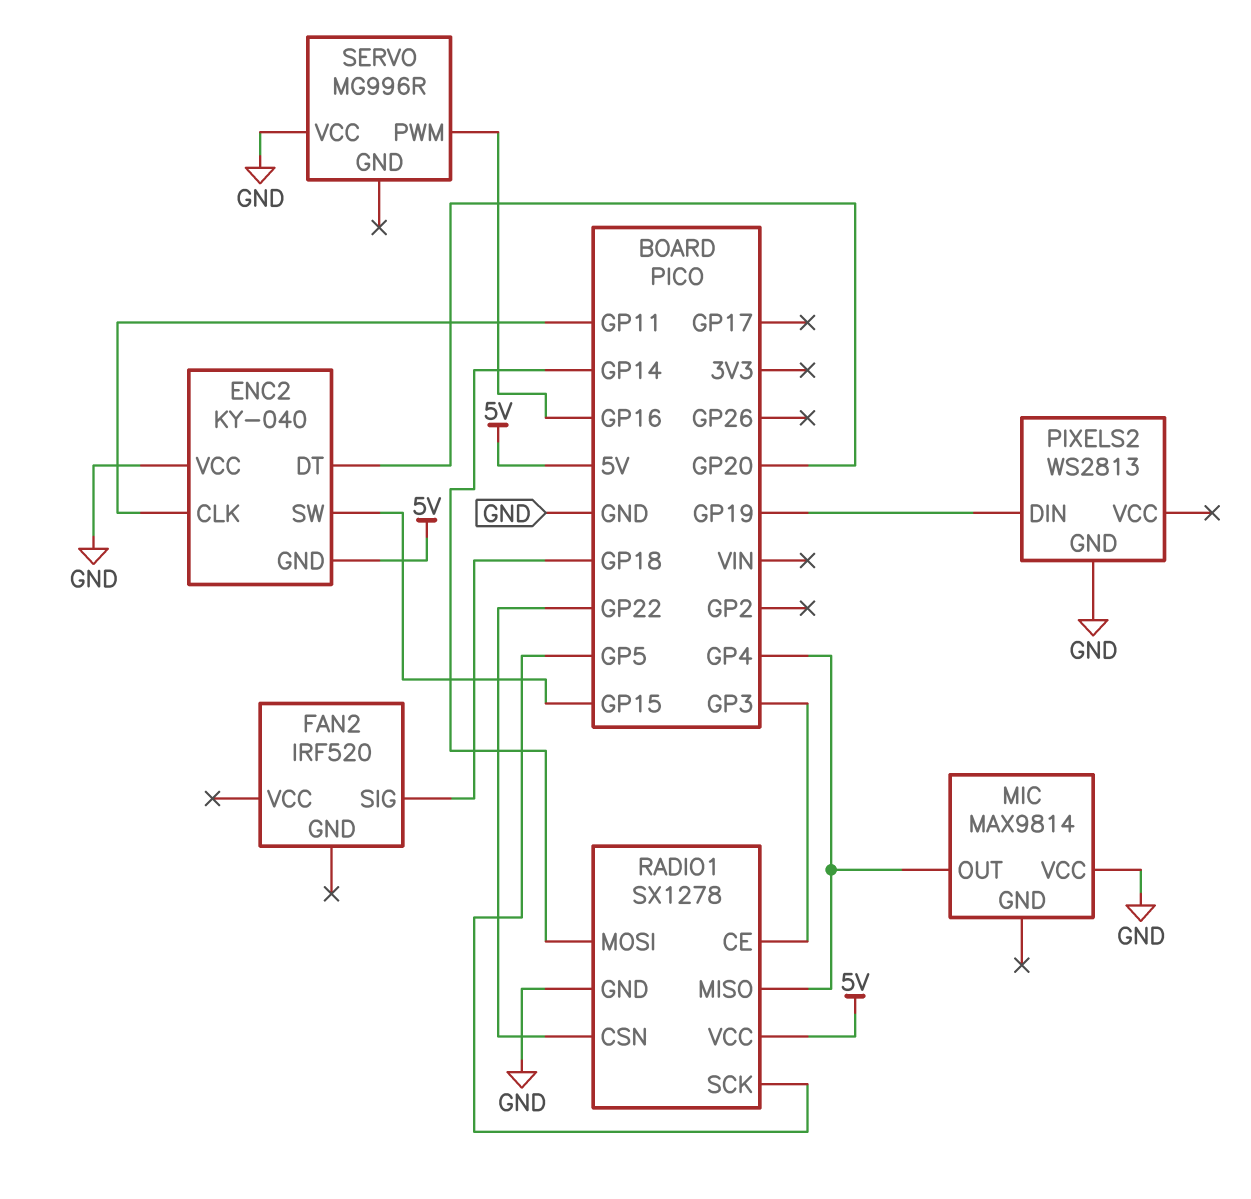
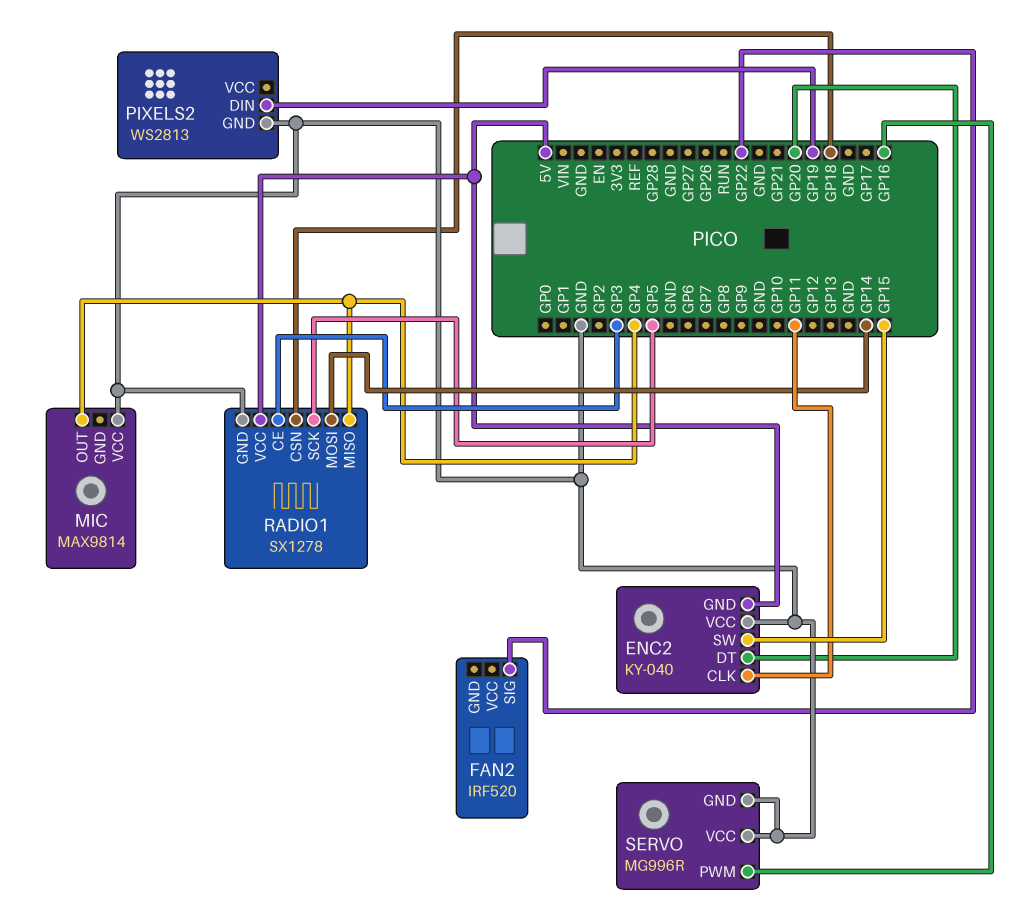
FAN2 pin SIG: GP18 -> GP22
RADIO1 pin CSN: GP22 -> GP18
SERVO pin GND: none -> GND

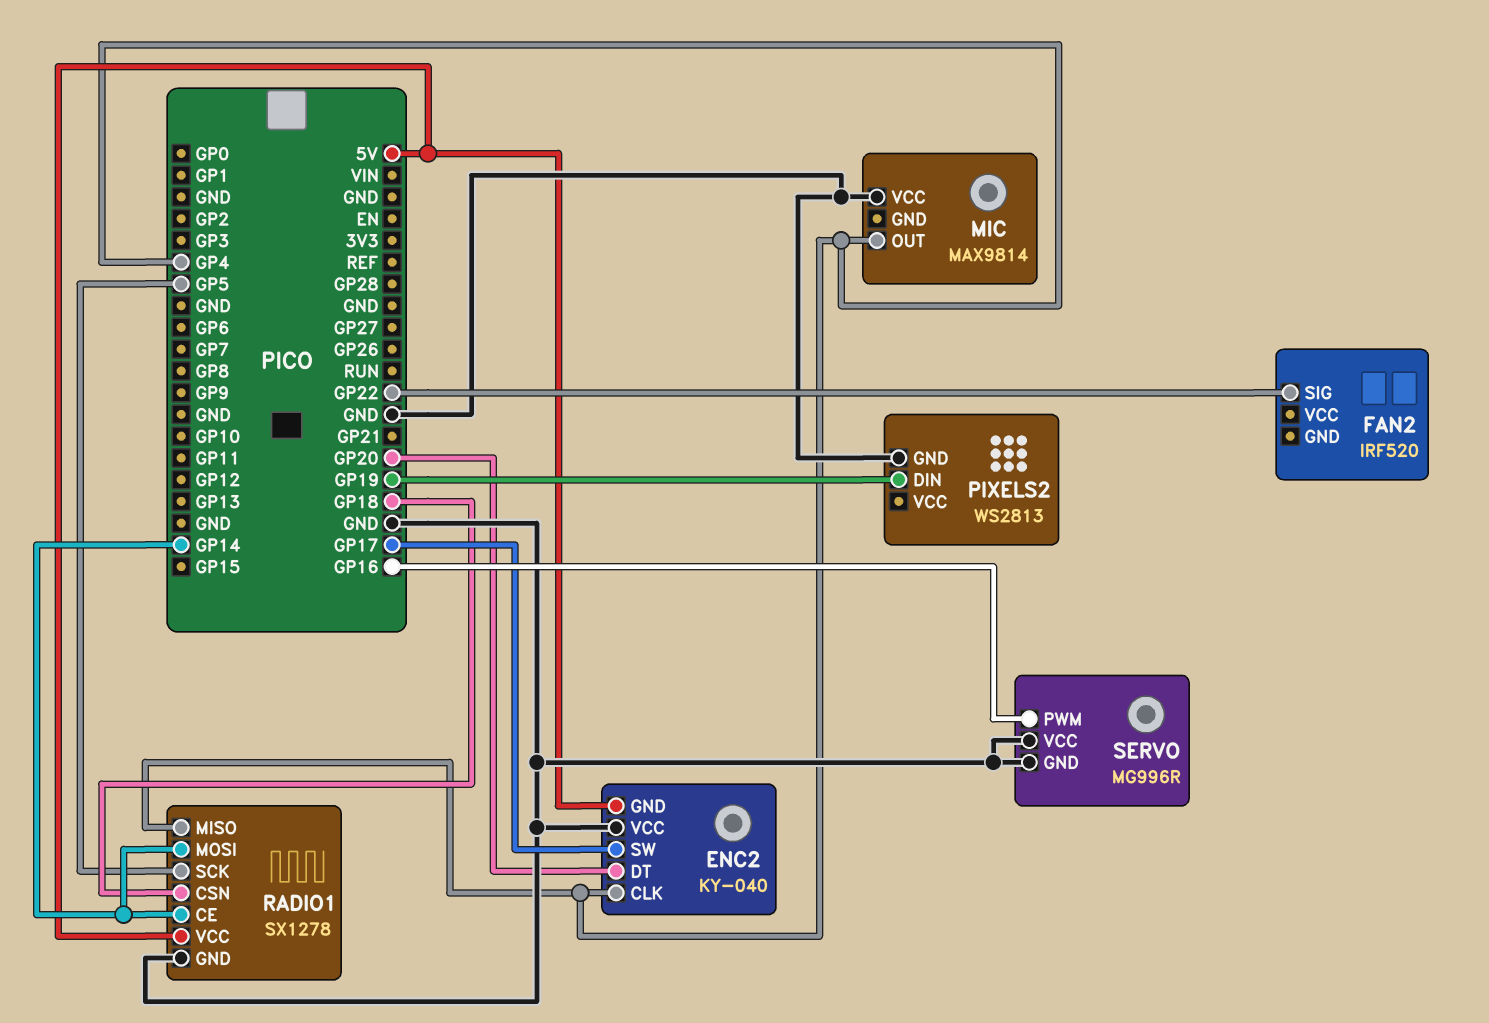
ENC2 pin CLK: GP11 -> GP4
ENC2 pin SW: GP15 -> GP17
RADIO1 pin CE: GP3 -> GP14

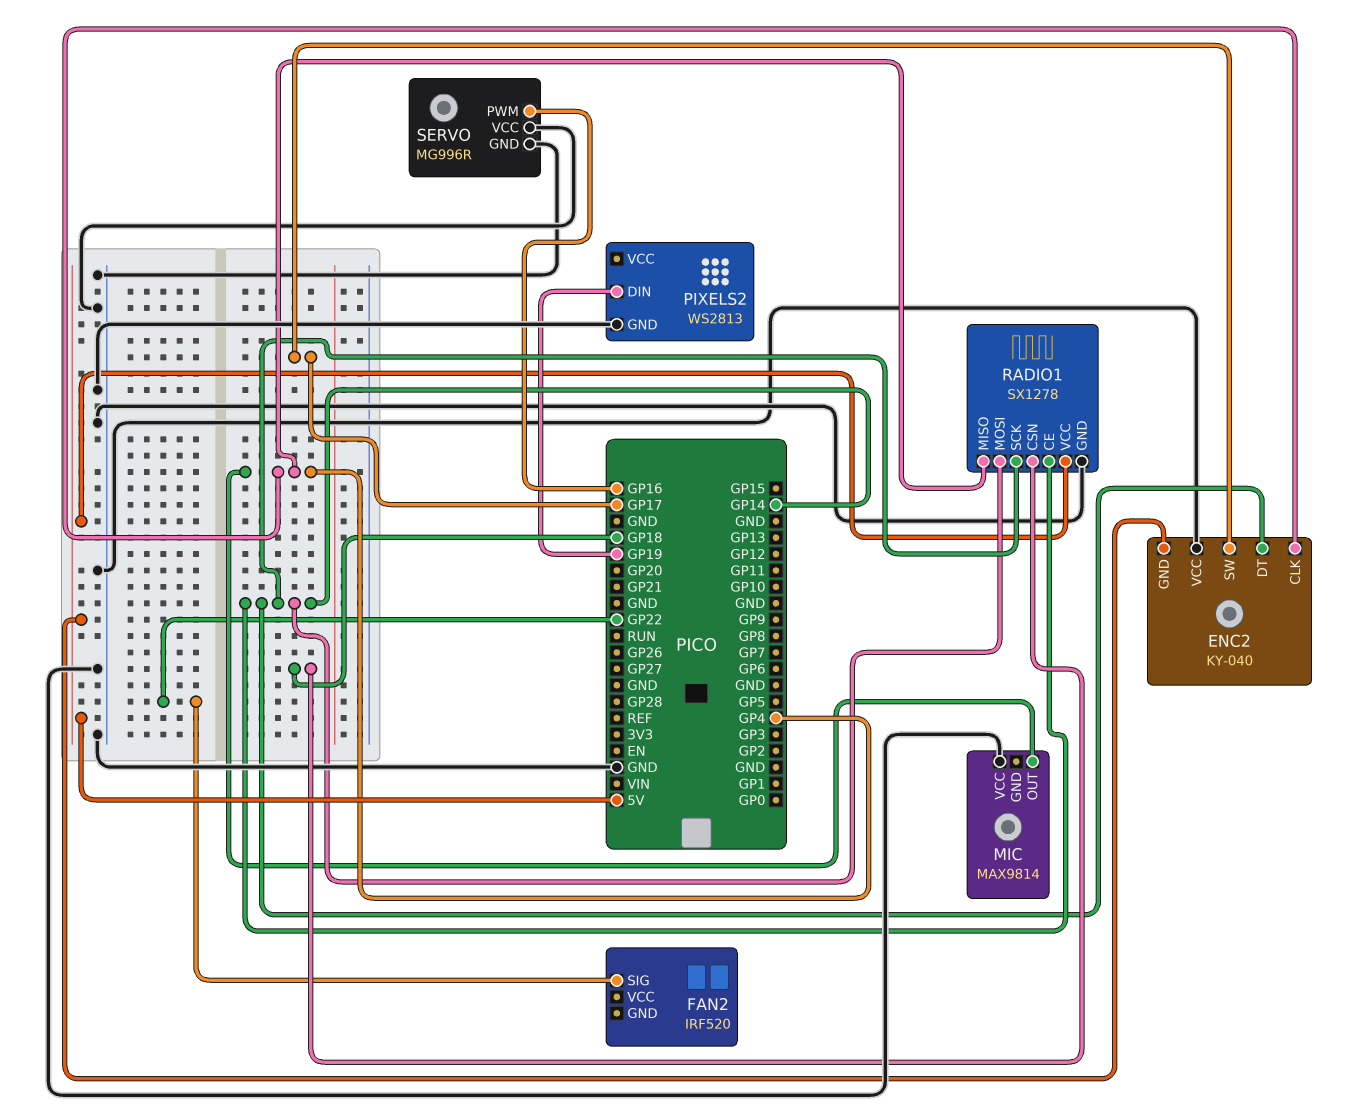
ENC2 pin DT: GP20 -> GP14
RADIO1 pin SCK: GP5 -> GP14

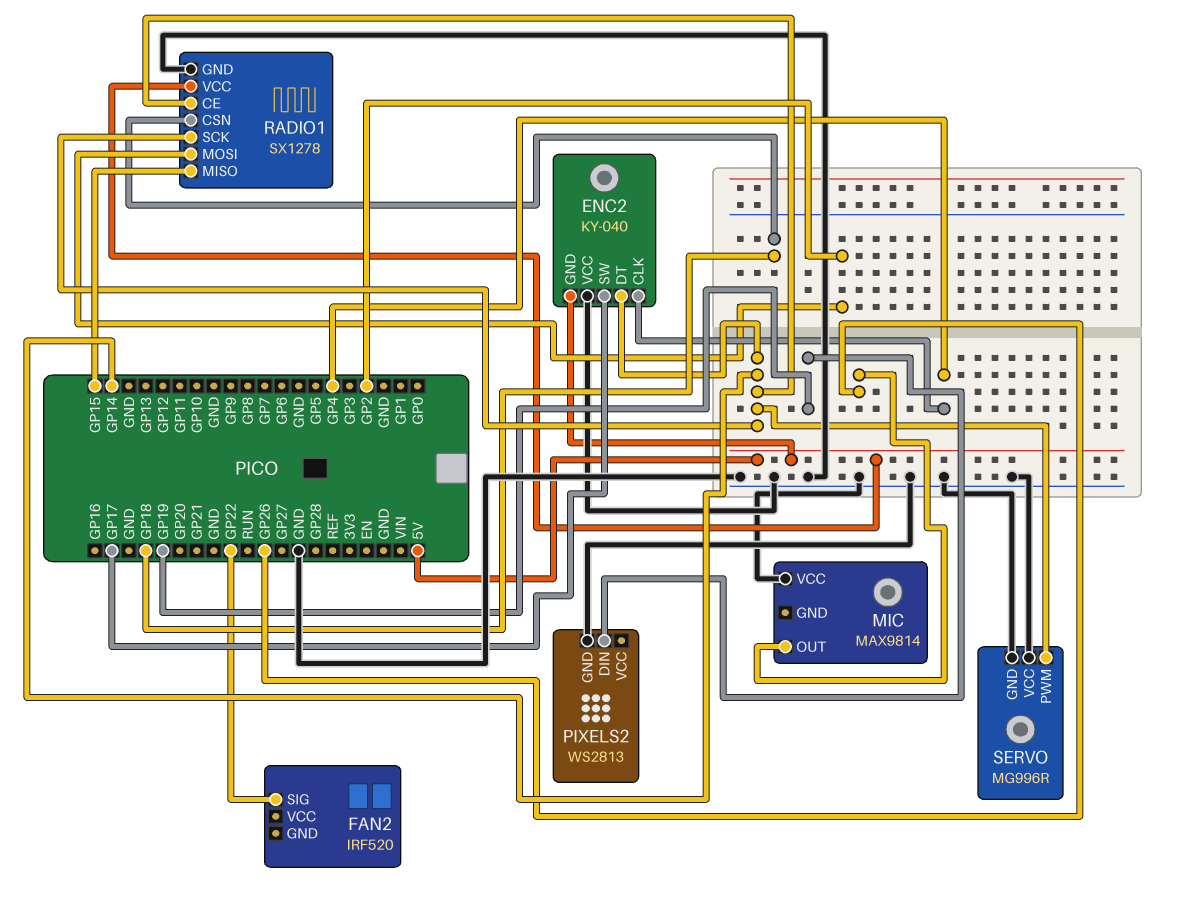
MIC pin OUT: GP4 -> GP26
RADIO1 pin MISO: GP4 -> GP15
RADIO1 pin MOSI: GP14 -> GP2
SERVO pin PWM: GP16 -> GP14

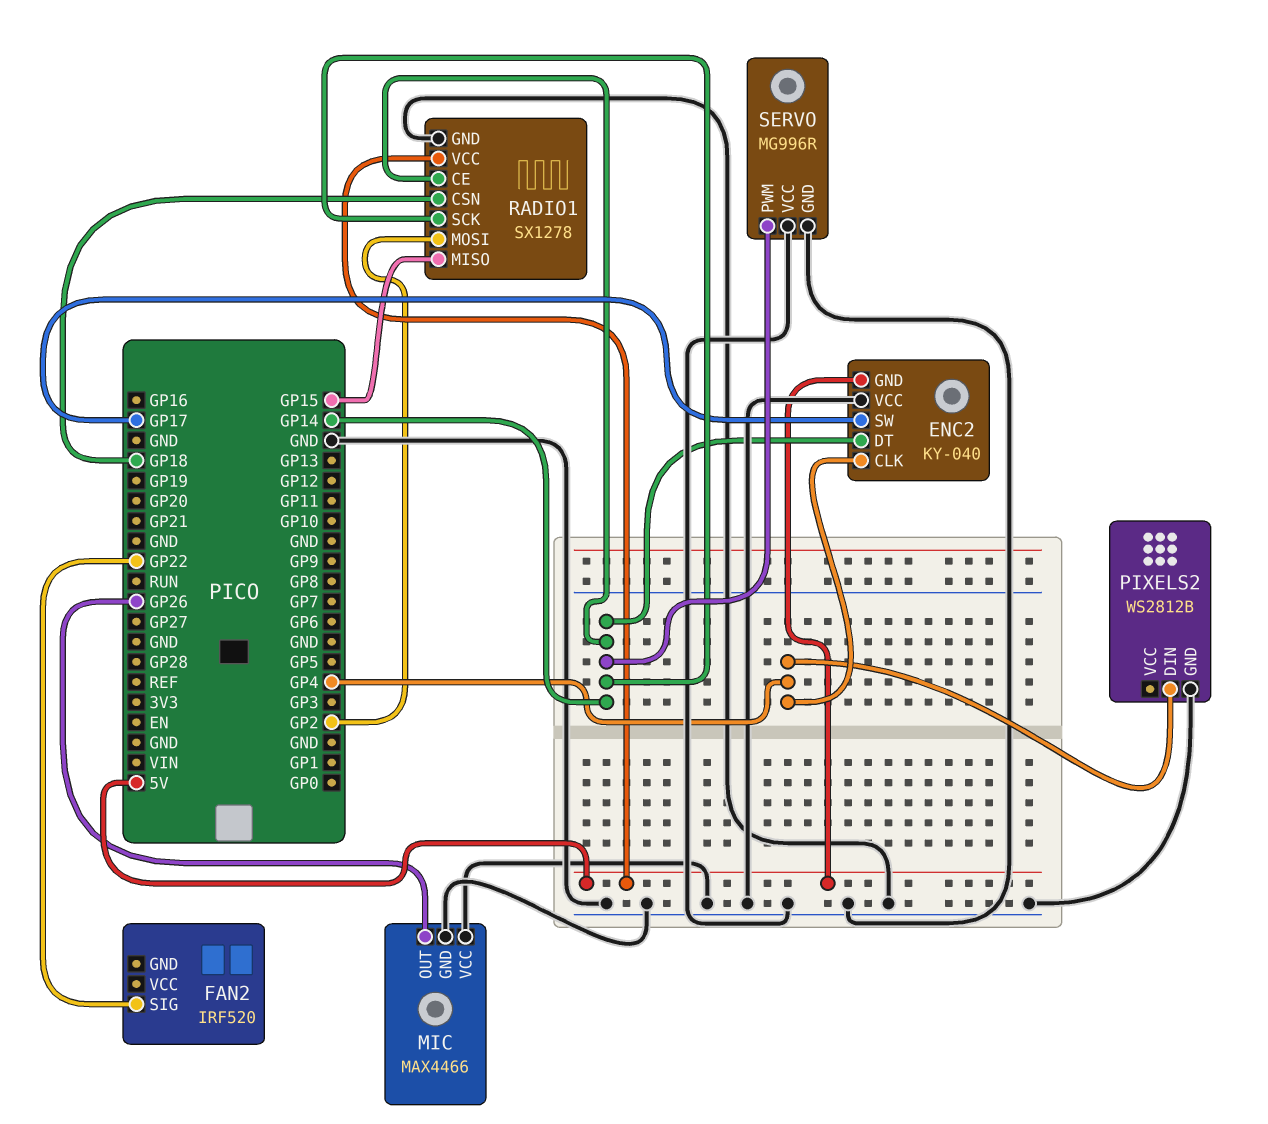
MIC: MAX9814 -> MAX4466
MIC pin GND: none -> GND
PIXELS2: WS2813 -> WS2812B
PIXELS2 pin DIN: GP19 -> GP4

